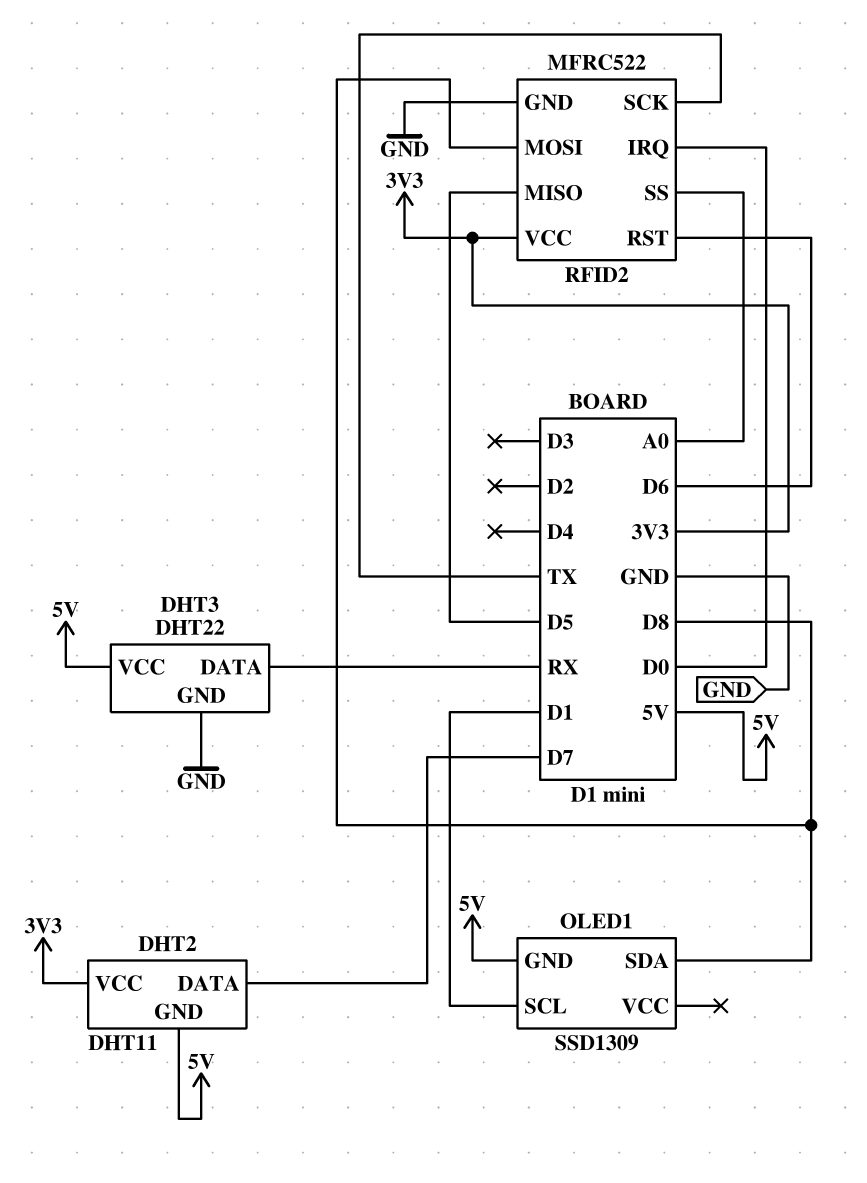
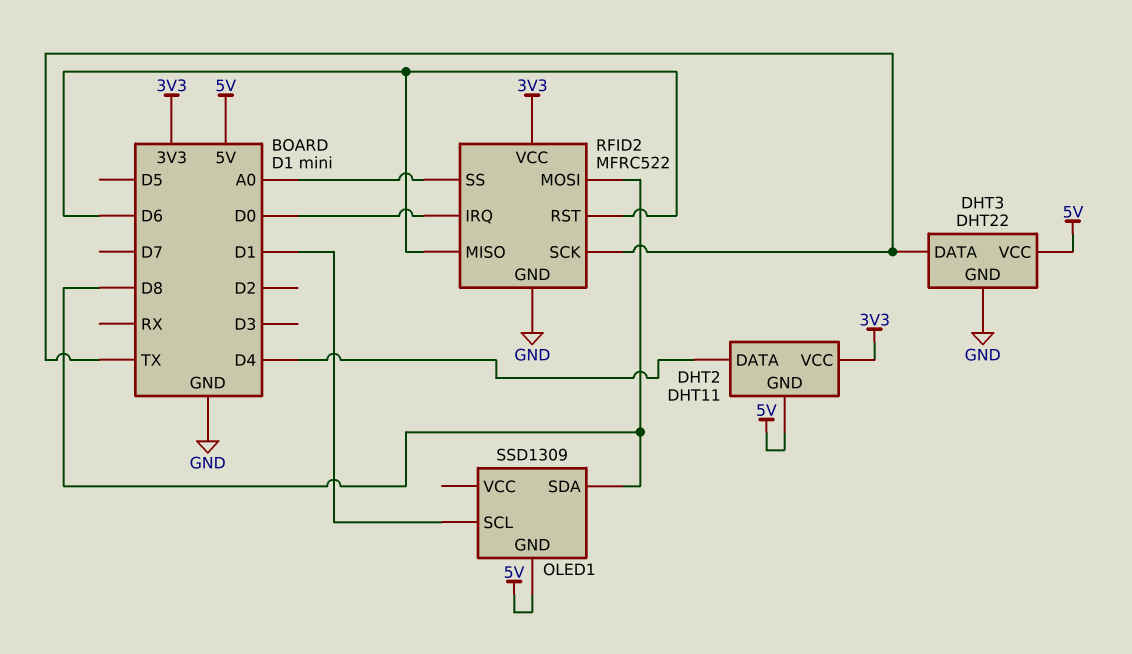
DHT2 pin DATA: D7 -> D4
DHT3 pin DATA: RX -> TX
RFID2 pin MISO: D5 -> D6

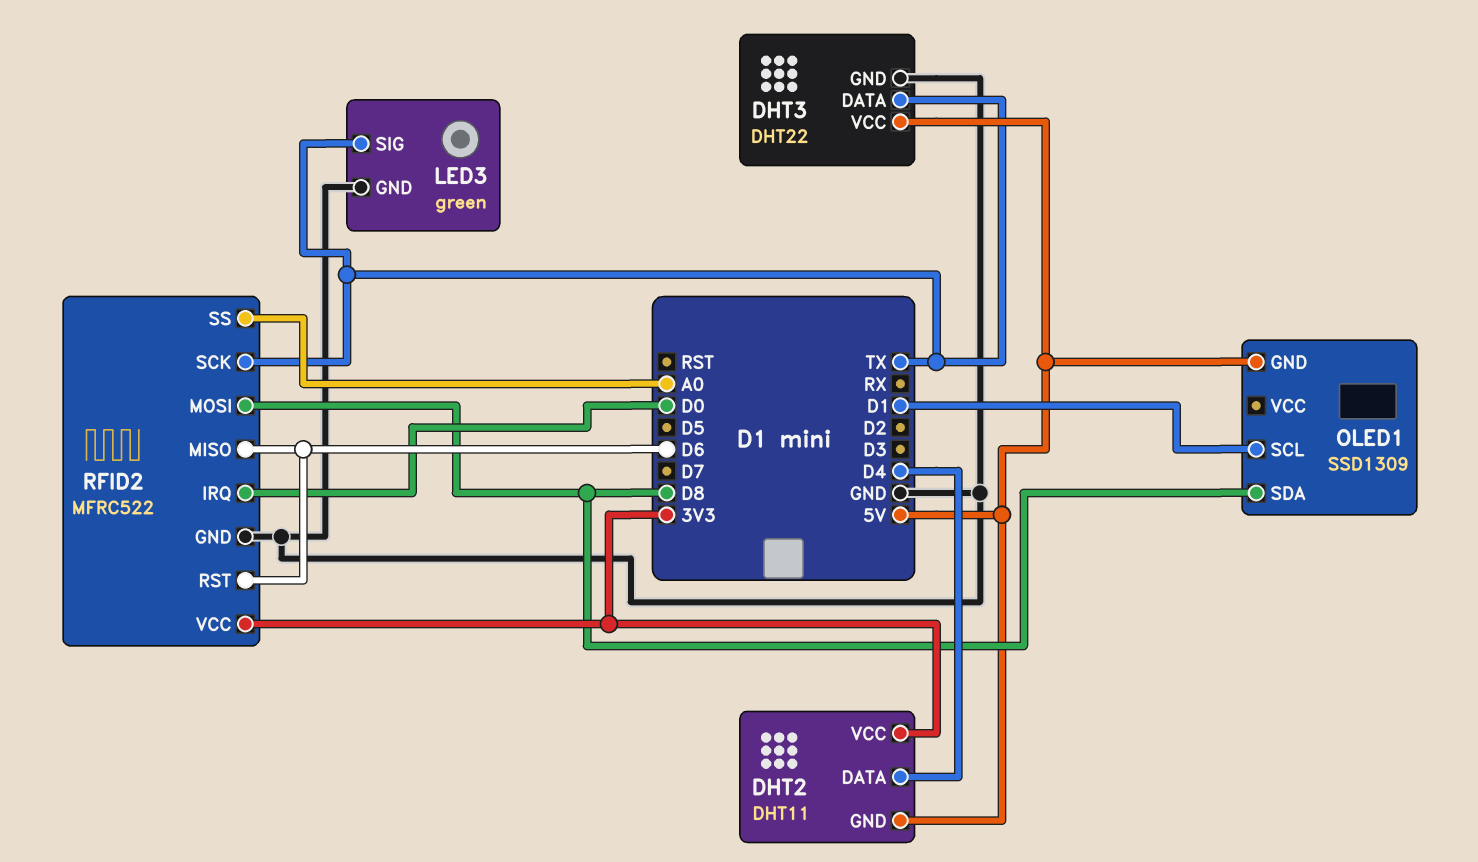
LED3: none -> green
LED3 pin GND: none -> GND
LED3 pin SIG: none -> TX

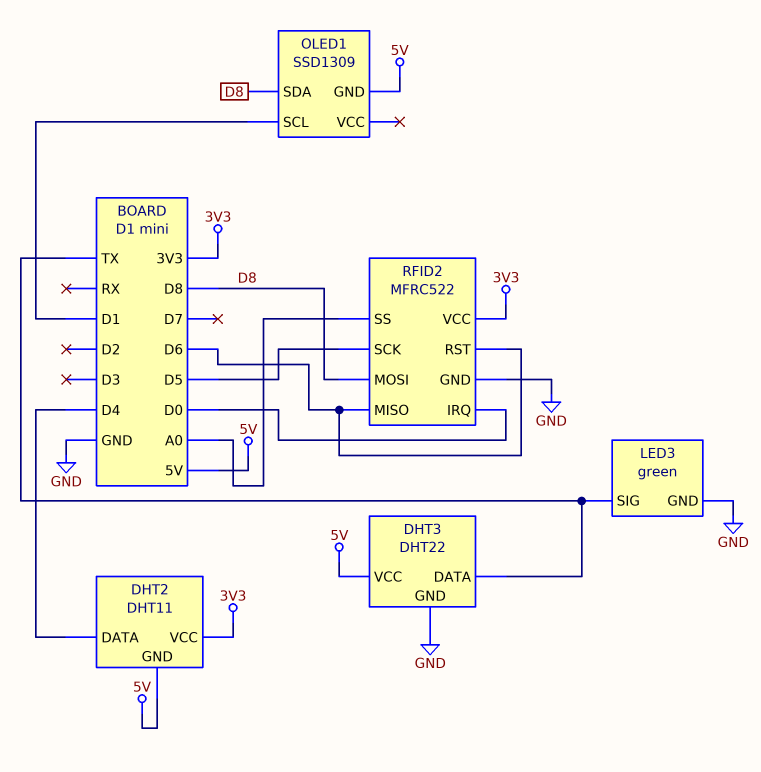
RFID2 pin SCK: TX -> D5

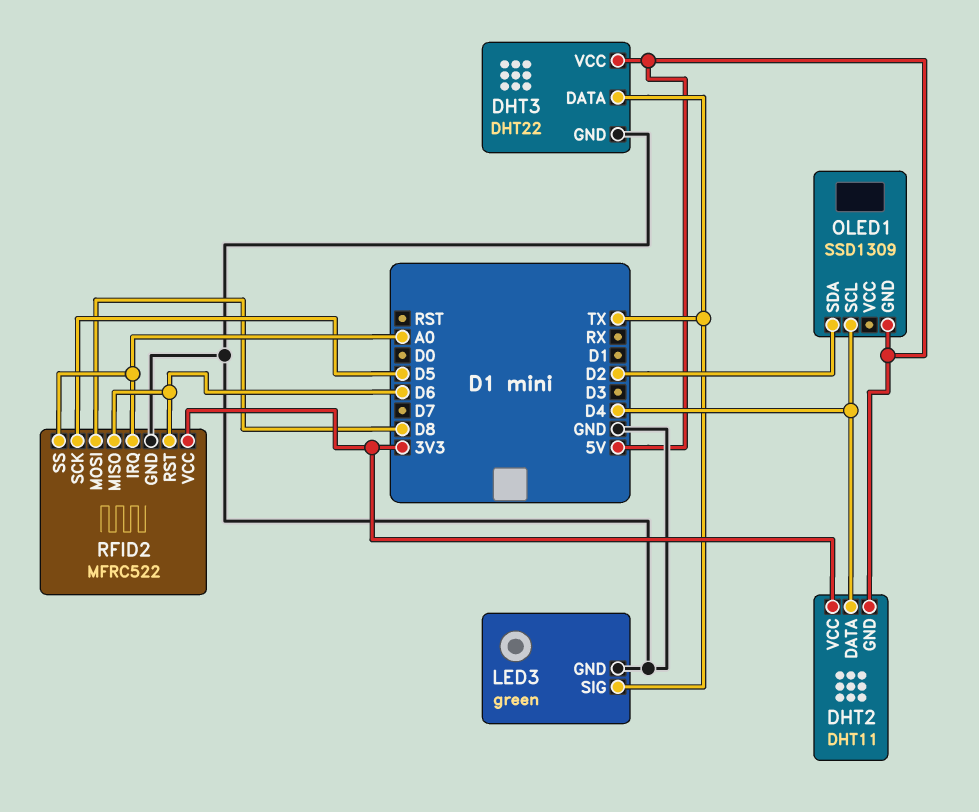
OLED1 pin SCL: D1 -> D4
OLED1 pin SDA: D8 -> D2
RFID2 pin IRQ: D0 -> A0

